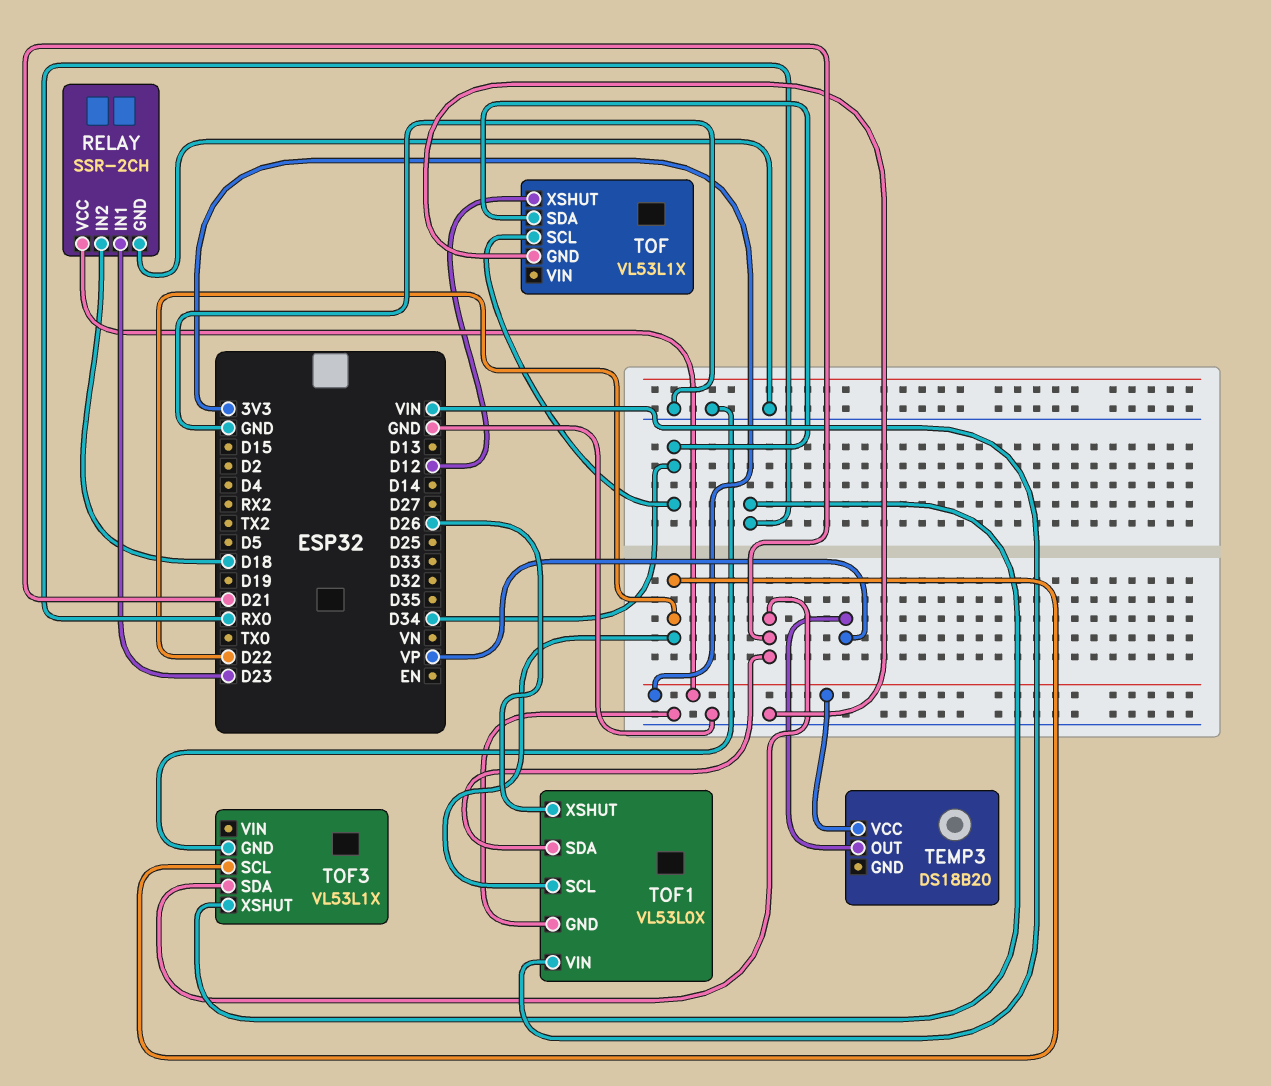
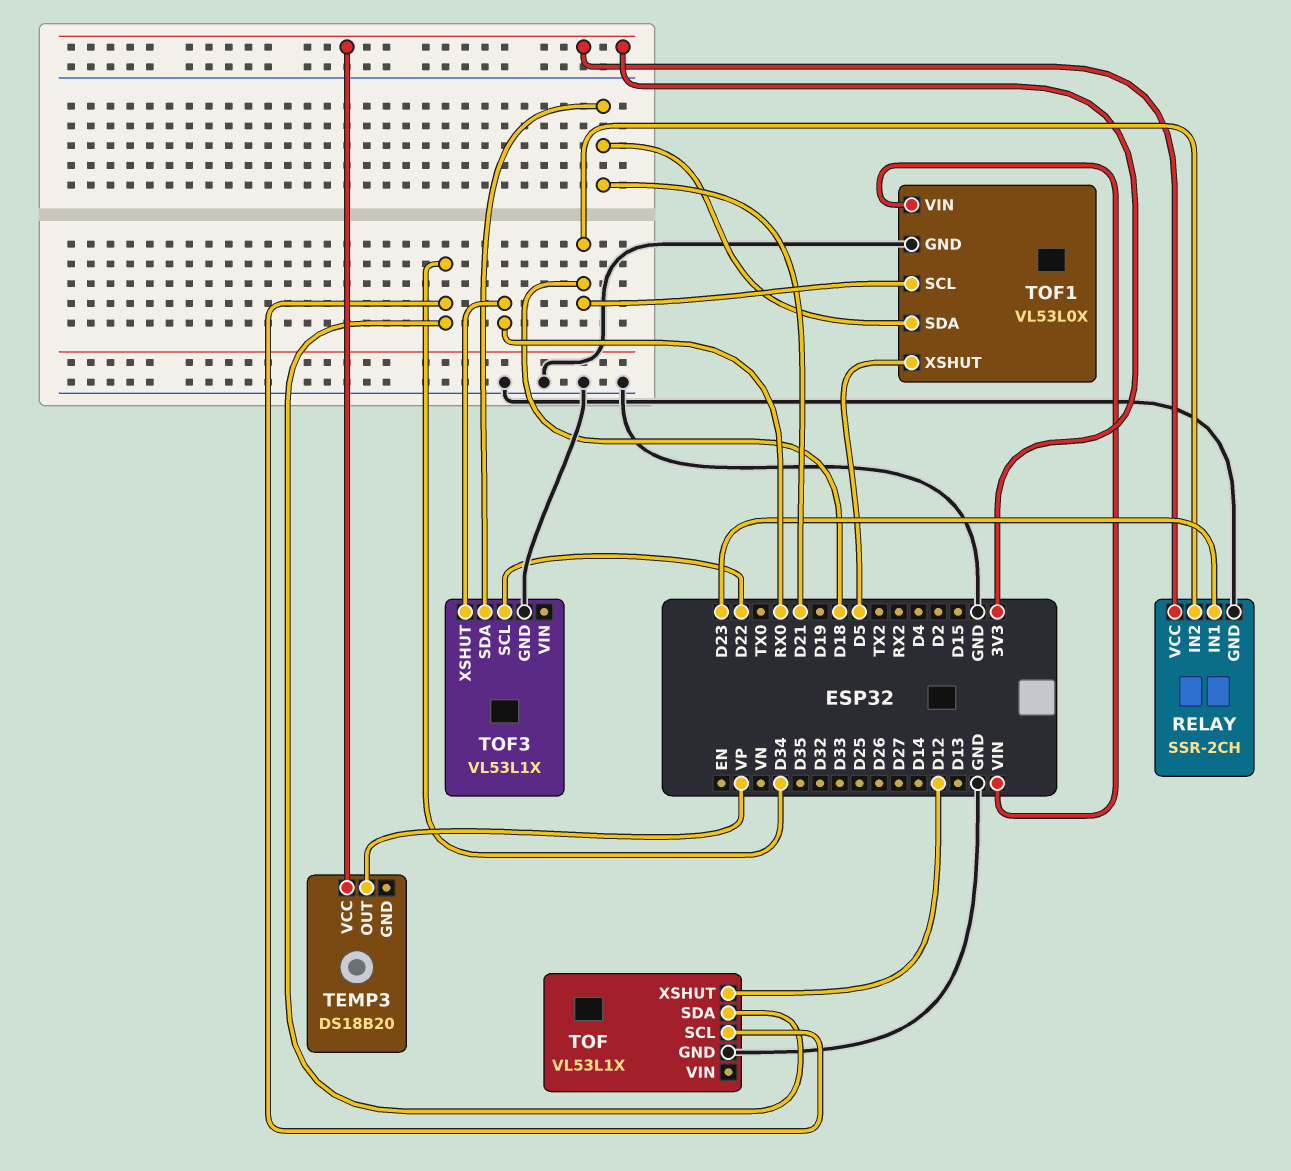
TOF1 pin SCL: D22 -> D18
TOF1 pin XSHUT: D26 -> D5

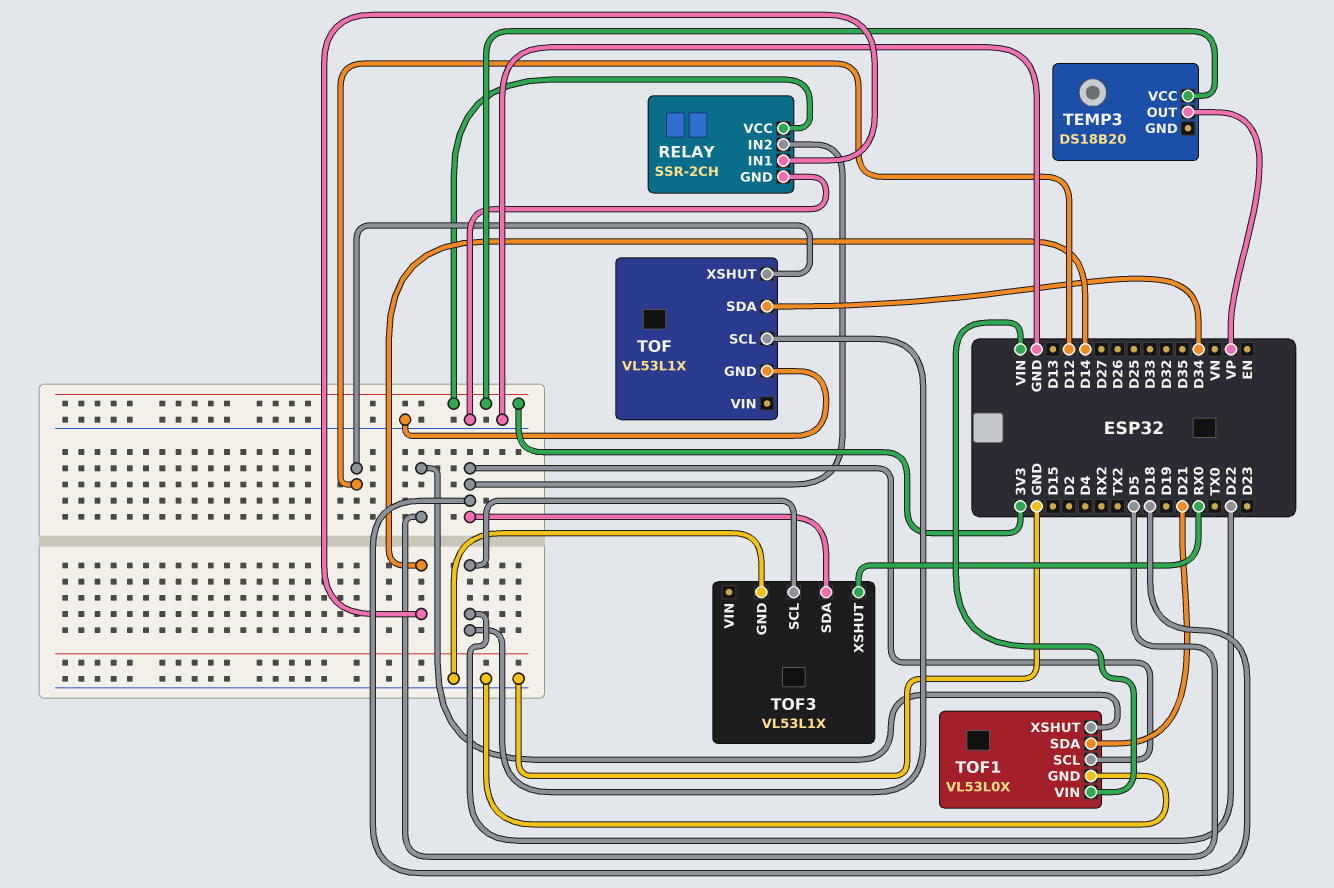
RELAY pin IN1: D23 -> D14
TOF pin SCL: D34 -> D22
TOF3 pin SDA: D21 -> D18

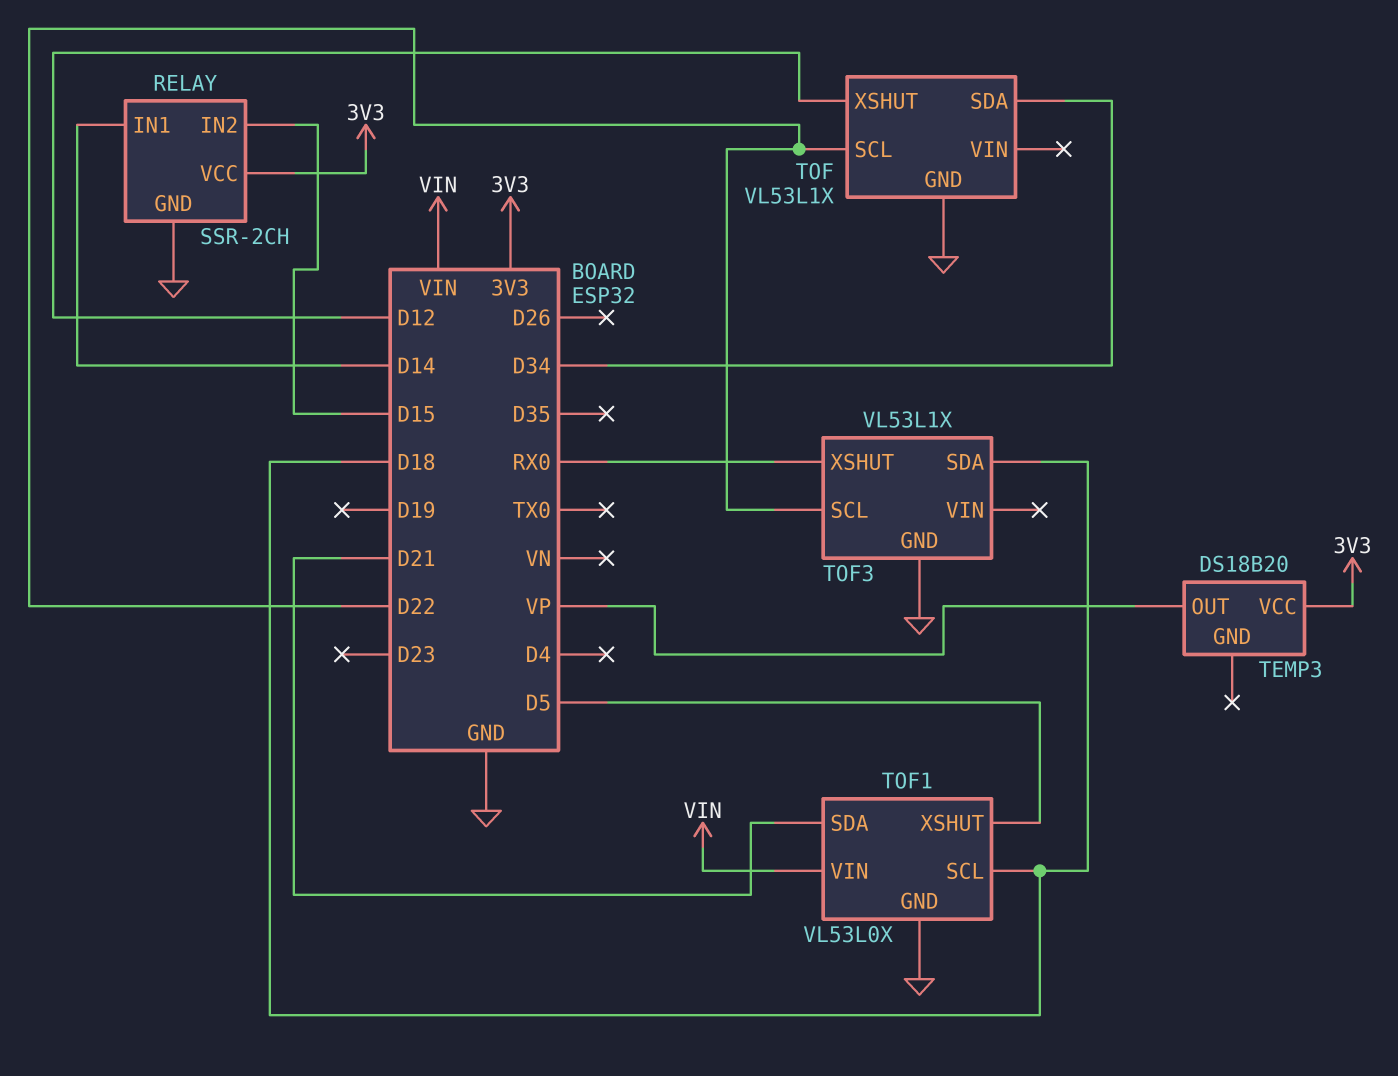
RELAY pin IN2: D18 -> D15

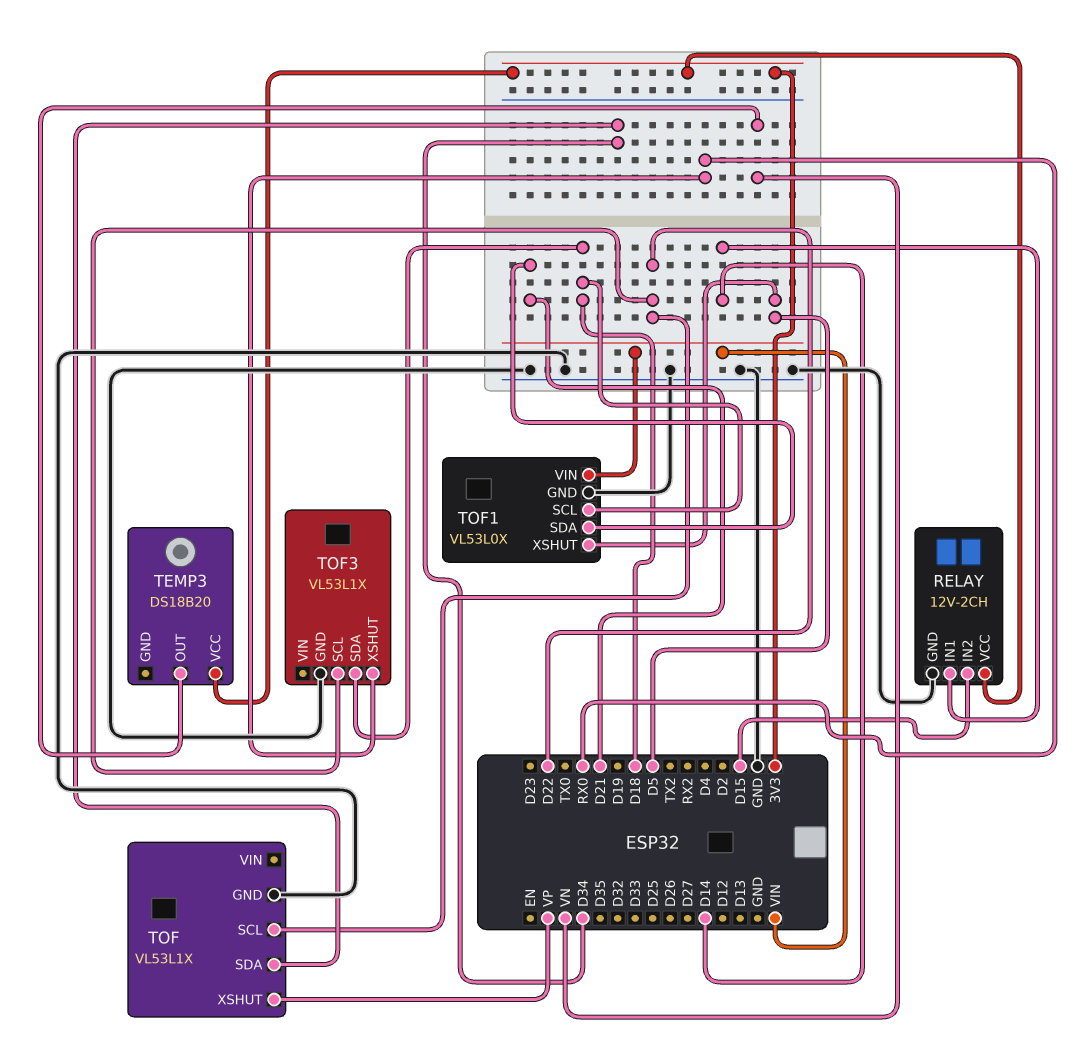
RELAY: SSR-2CH -> 12V-2CH
TEMP3 pin OUT: VP -> VN
TOF pin XSHUT: D12 -> VP

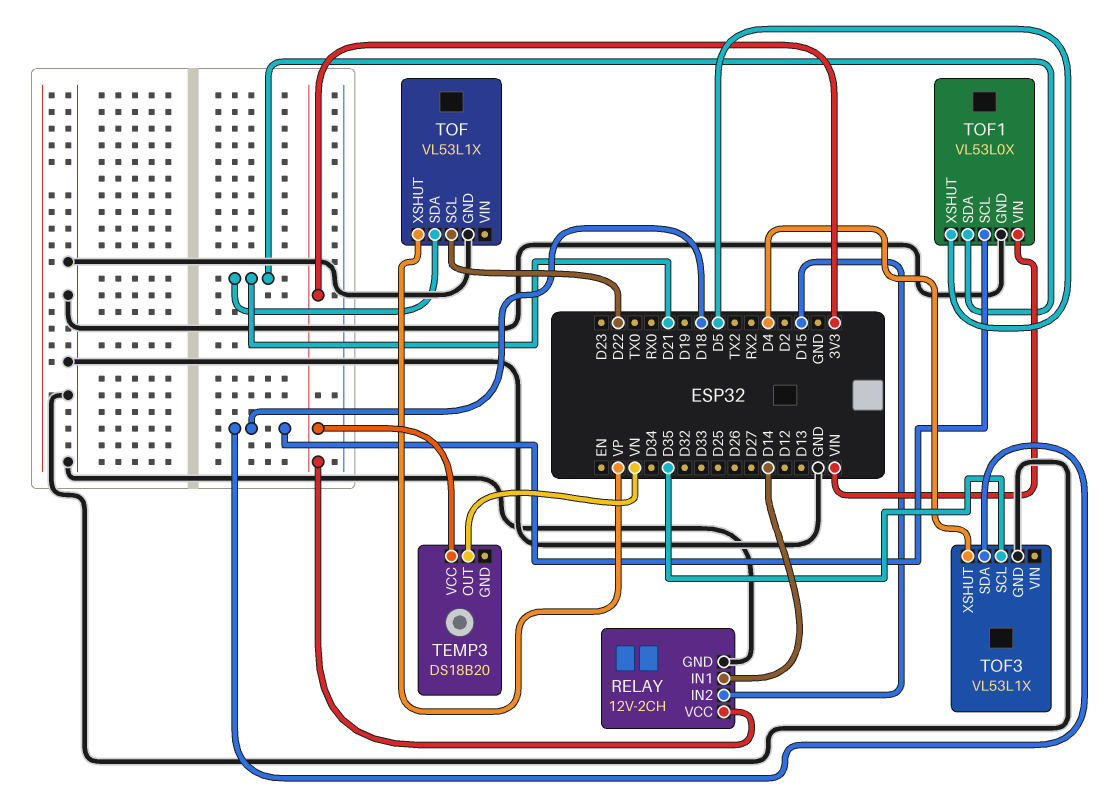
TOF pin SDA: D34 -> D21
TOF3 pin SCL: D22 -> D35
TOF3 pin XSHUT: RX0 -> D4

